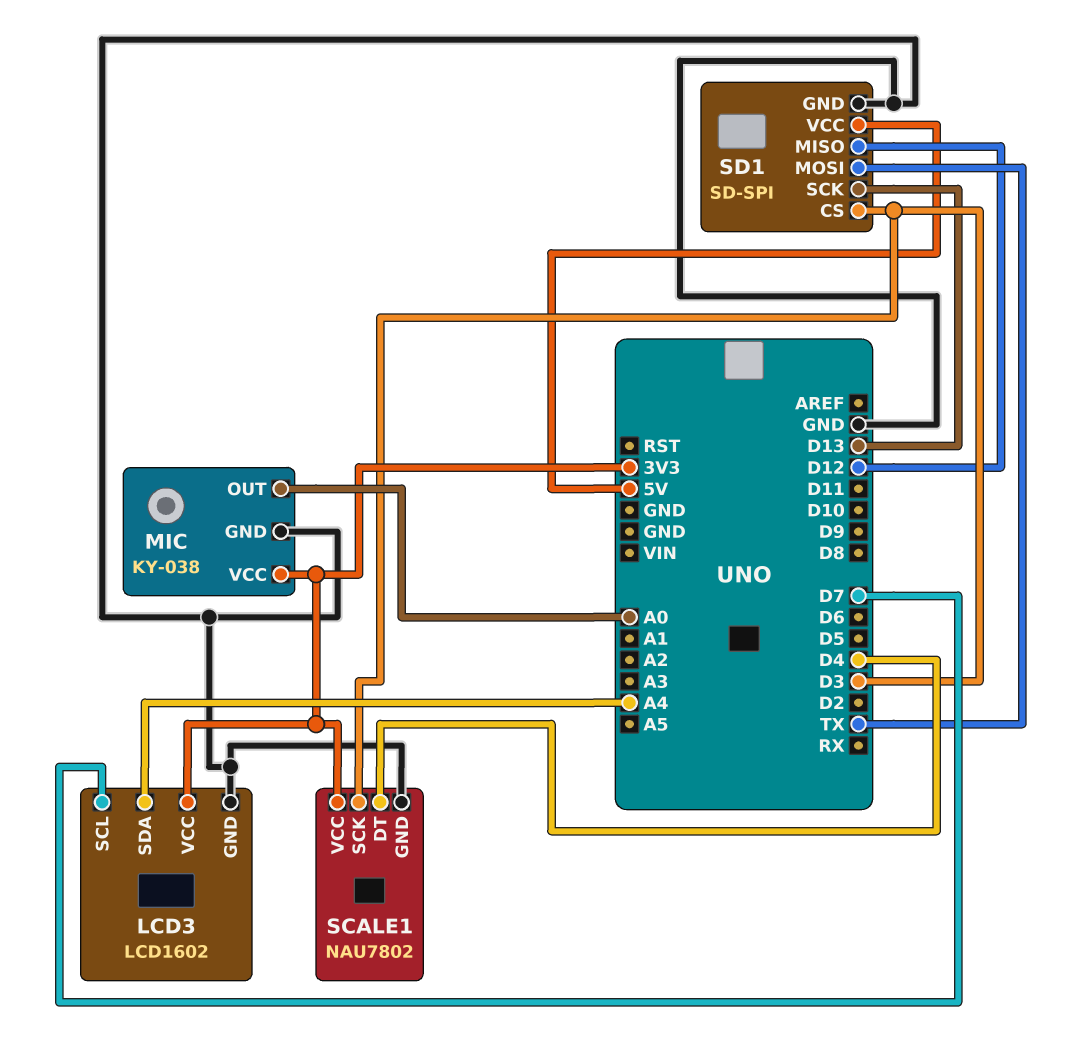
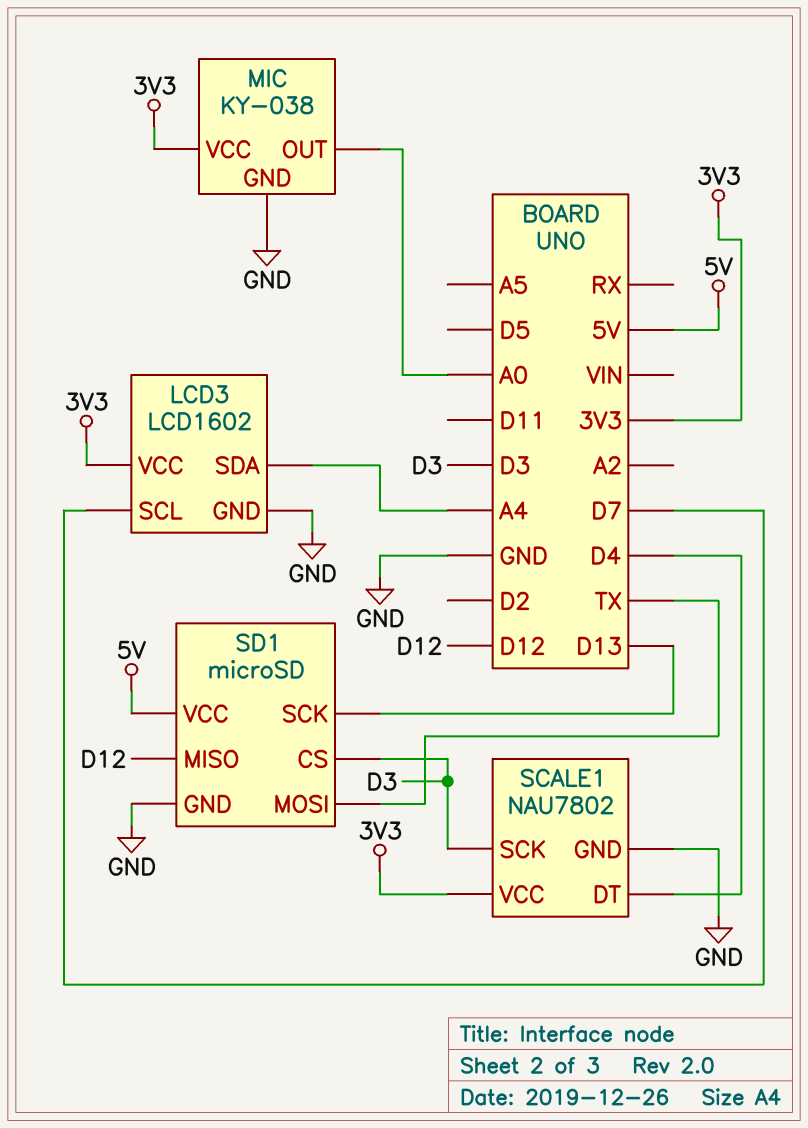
SD1: SD-SPI -> microSD

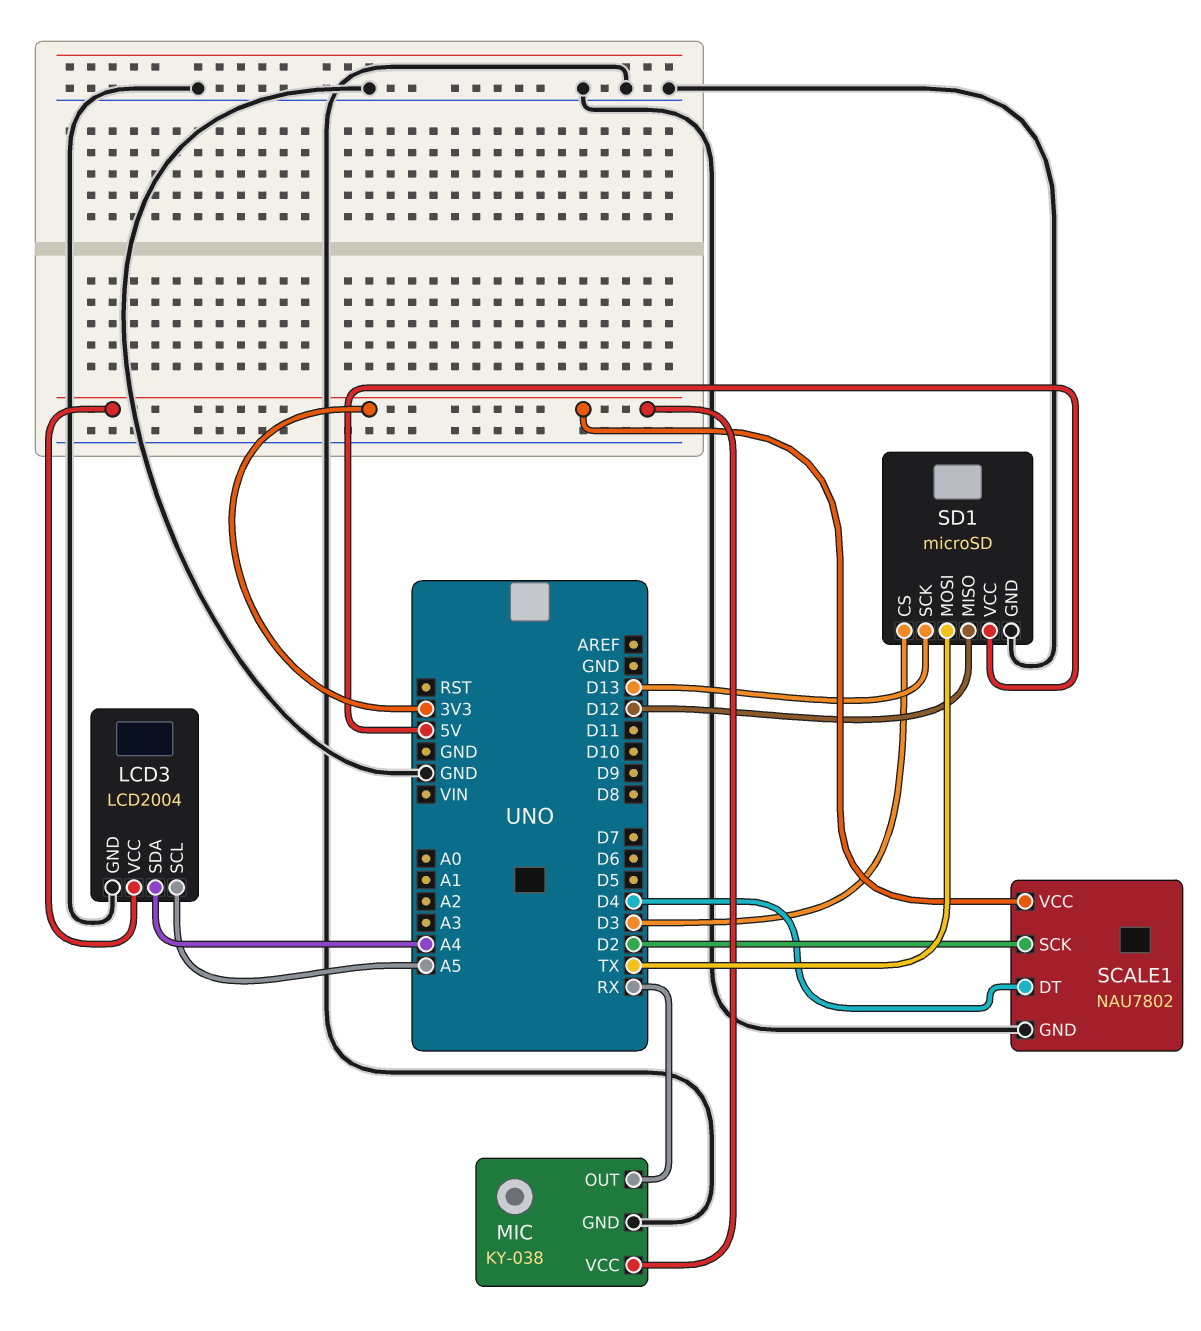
LCD3: LCD1602 -> LCD2004
LCD3 pin SCL: D7 -> A5
MIC pin OUT: A0 -> RX
SCALE1 pin SCK: D3 -> D2

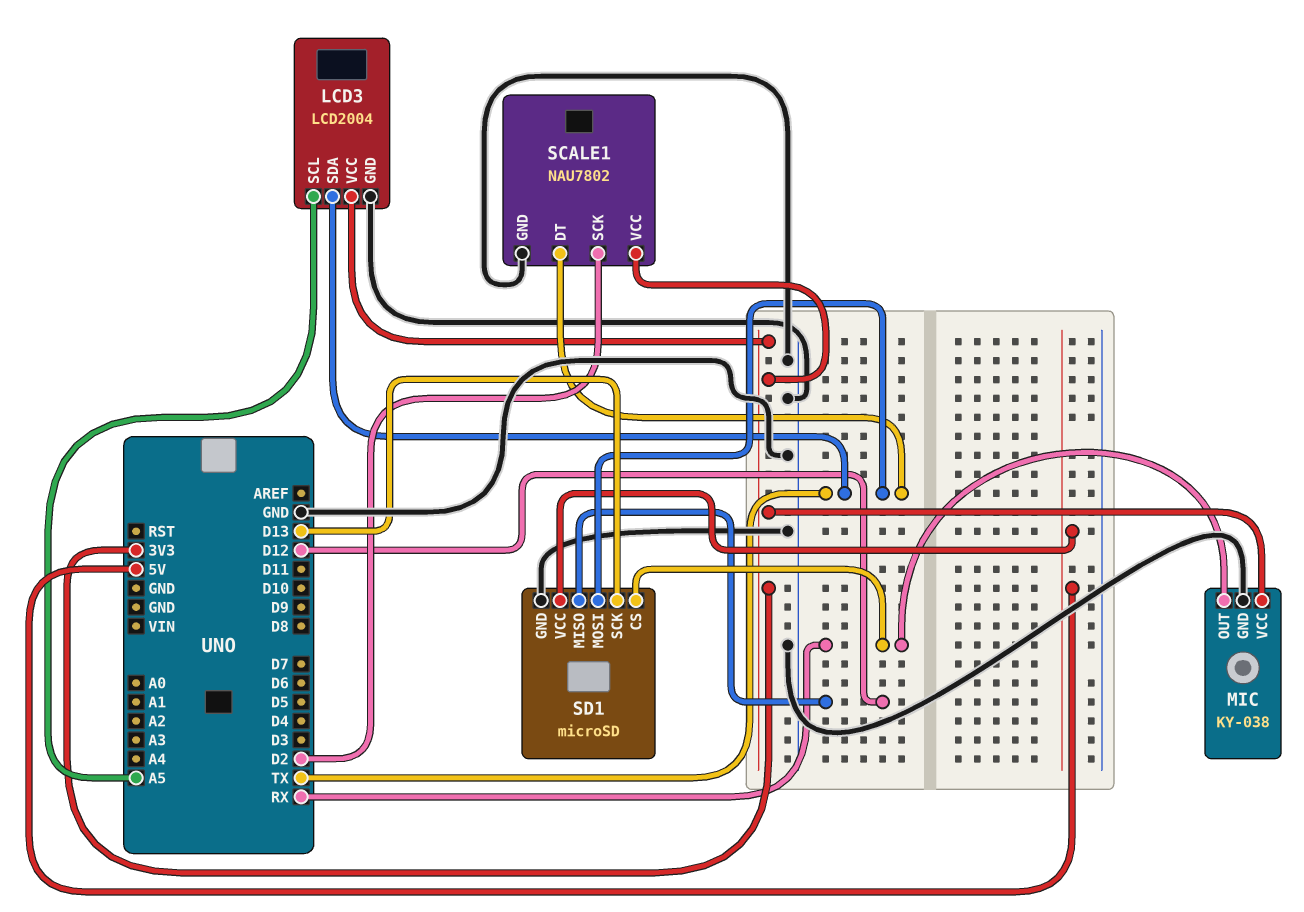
LCD3 pin SDA: A4 -> TX
SCALE1 pin DT: D4 -> TX
SD1 pin CS: D3 -> RX

